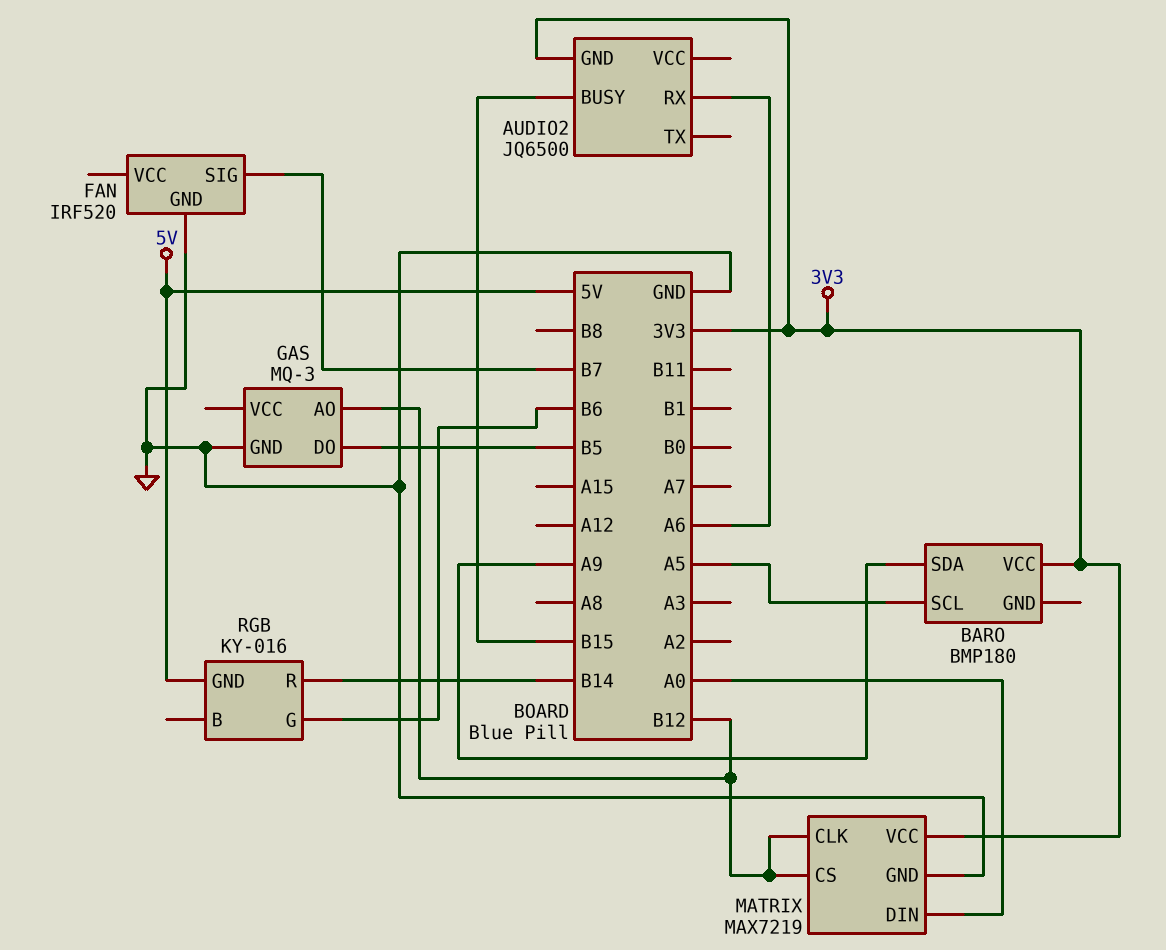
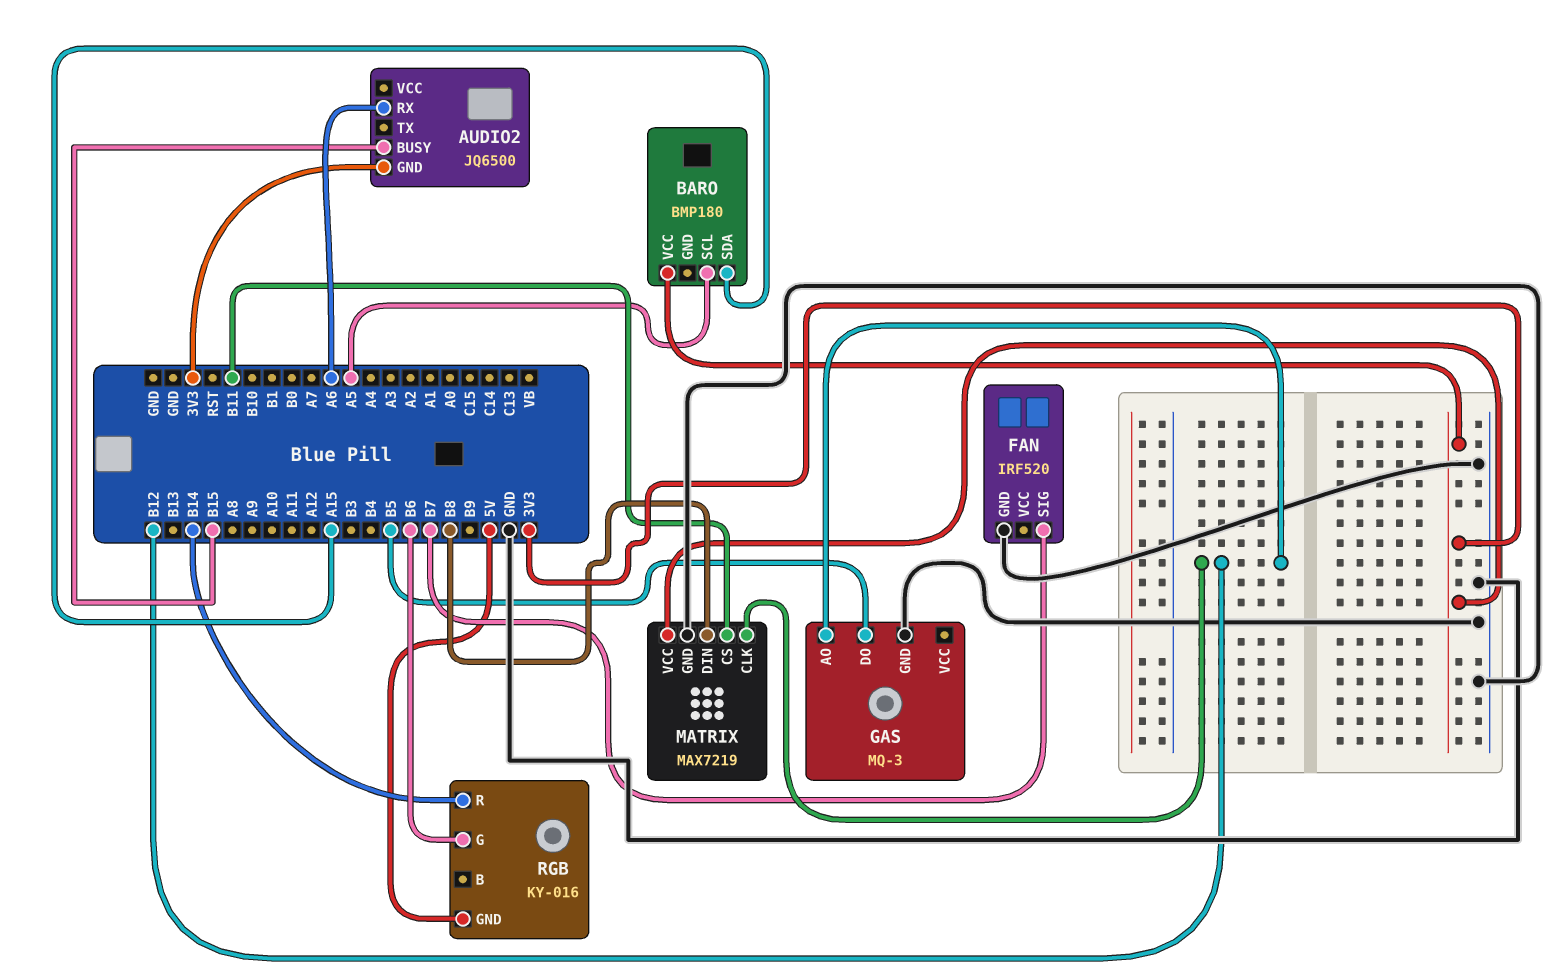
BARO pin SDA: A9 -> A15
MATRIX pin CS: B12 -> B11
MATRIX pin DIN: A0 -> B8

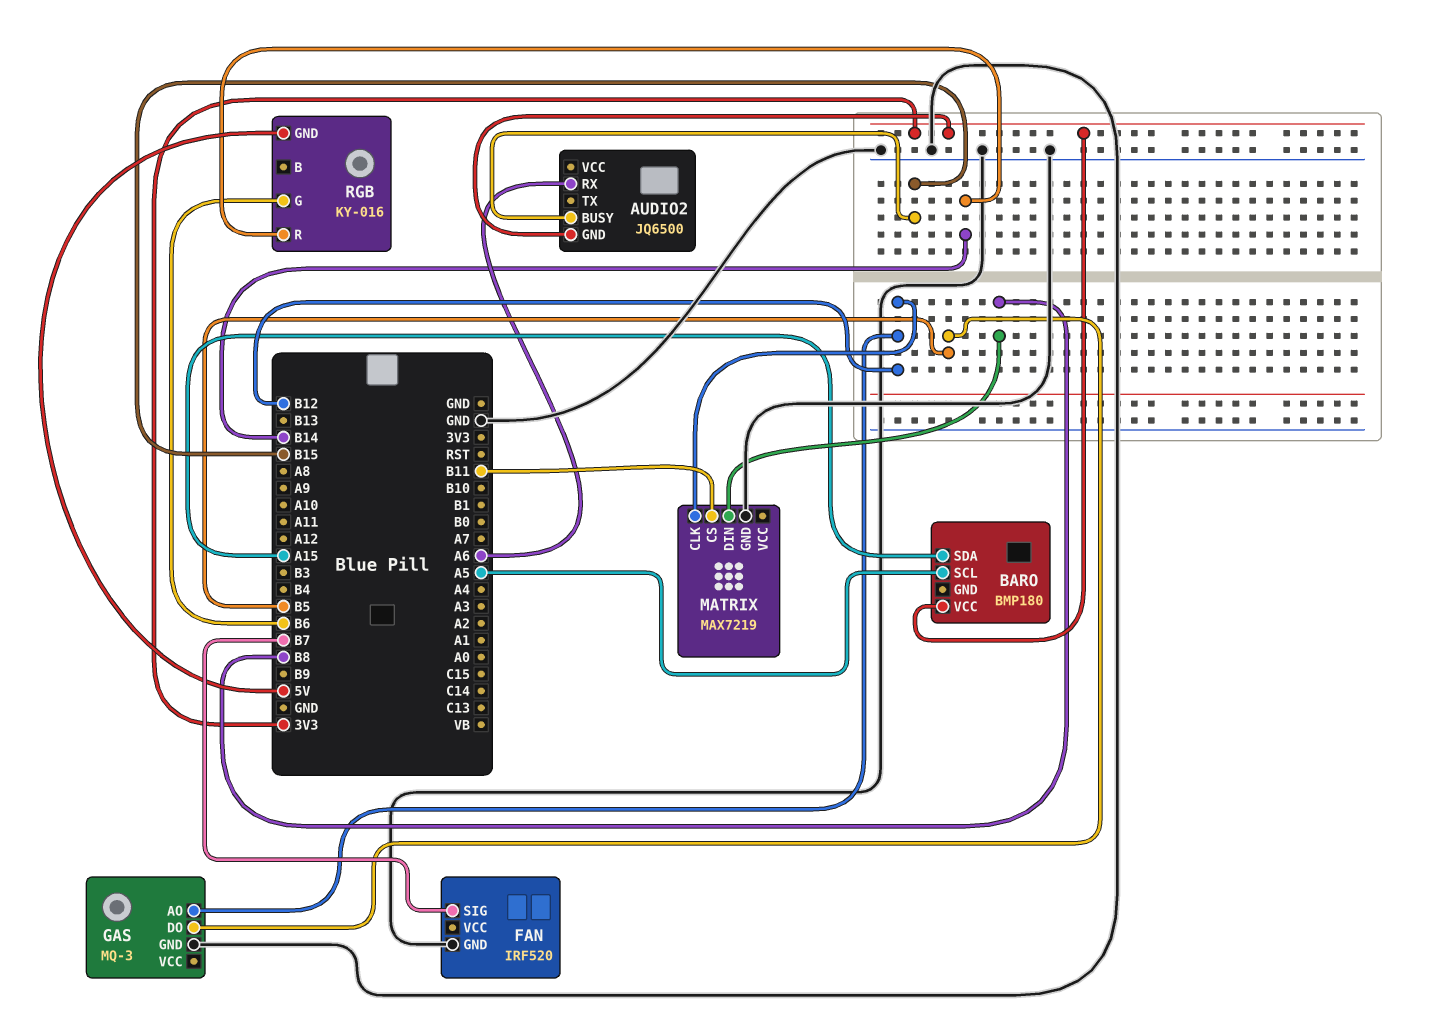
MATRIX pin VCC: 3V3 -> none

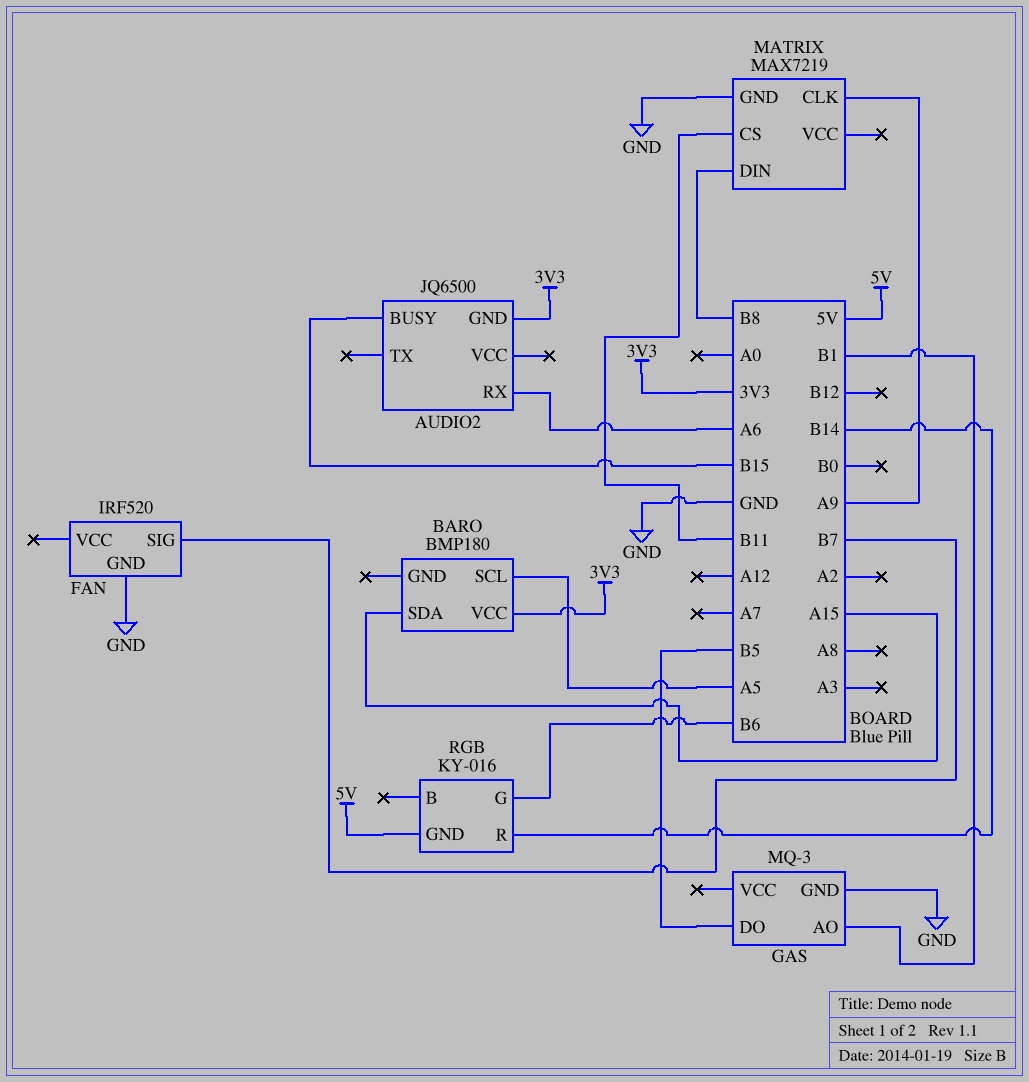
GAS pin AO: B12 -> B1
MATRIX pin CLK: B12 -> A9

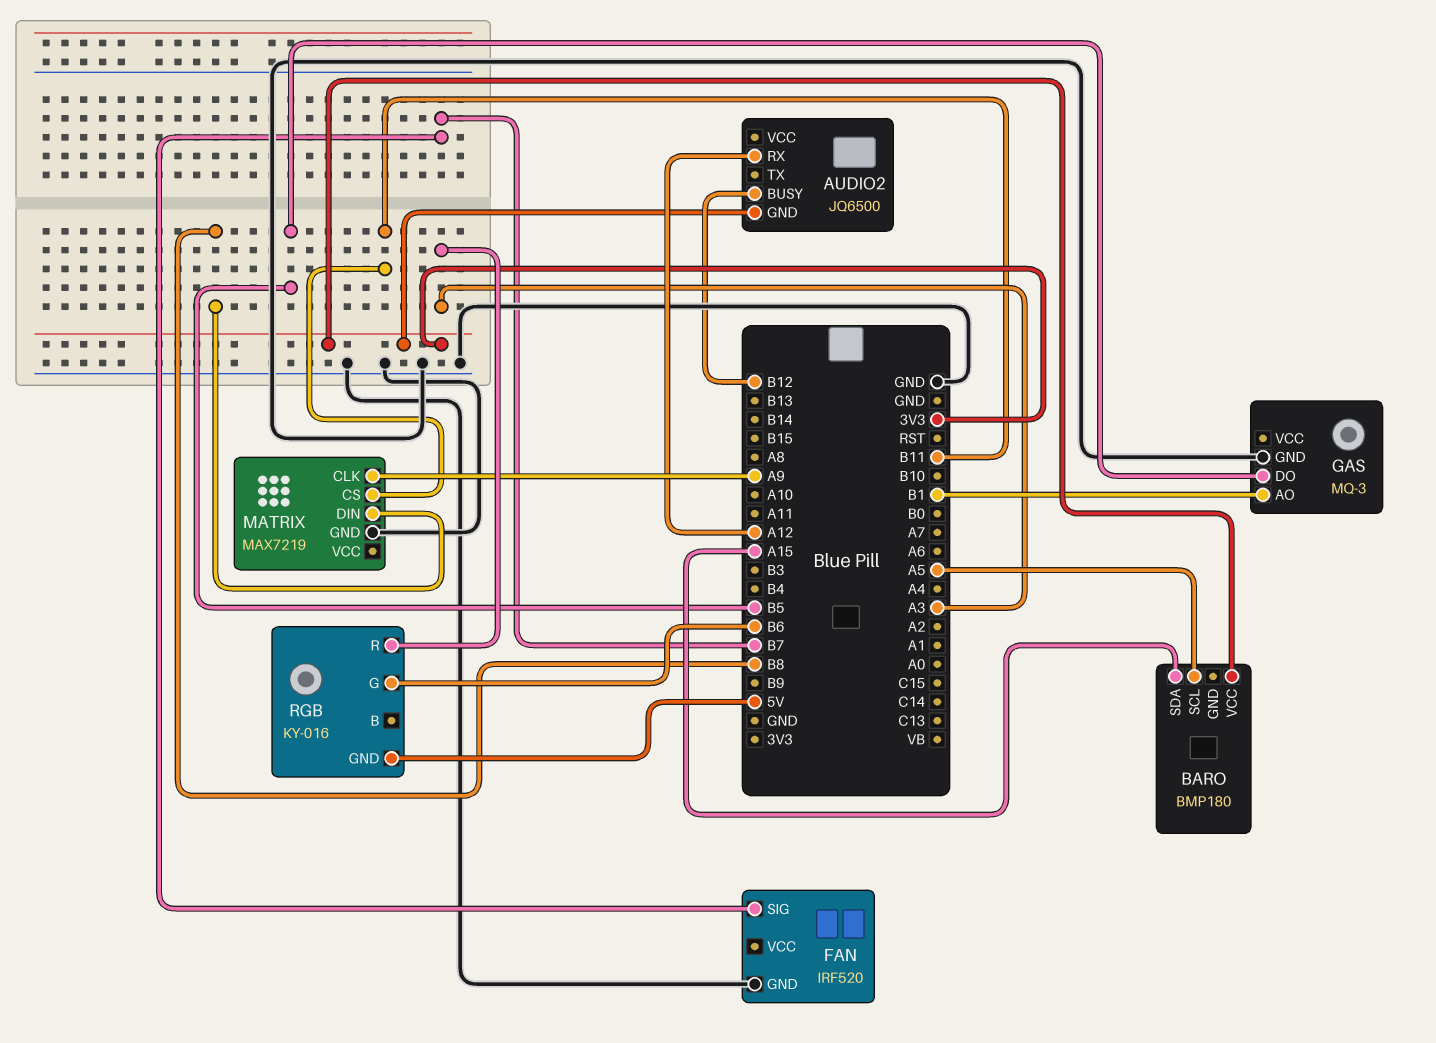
AUDIO2 pin BUSY: B15 -> B12
AUDIO2 pin RX: A6 -> A12
RGB pin R: B14 -> A3

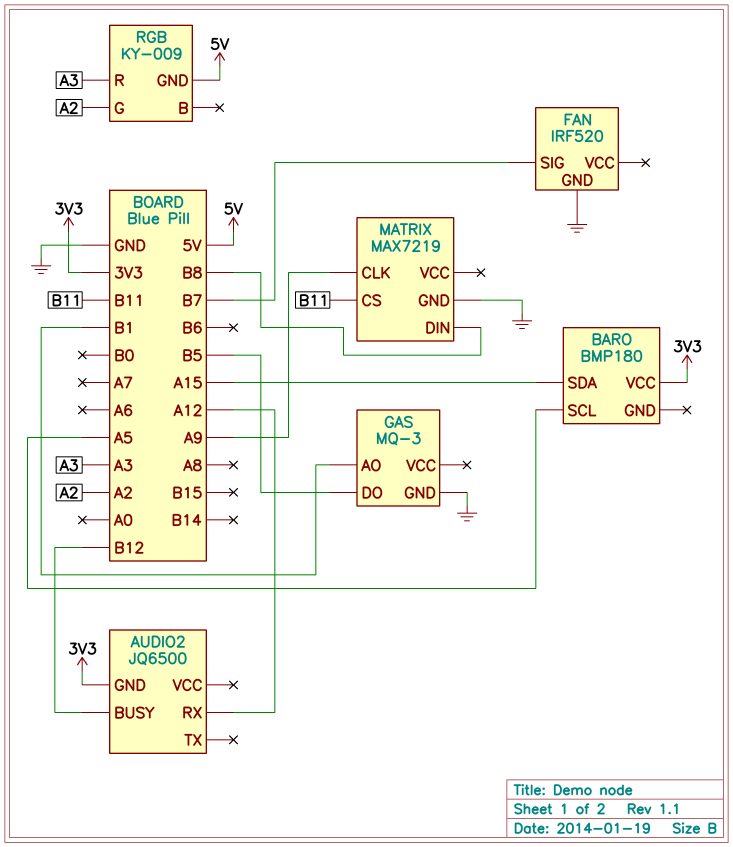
RGB: KY-016 -> KY-009
RGB pin G: B6 -> A2

